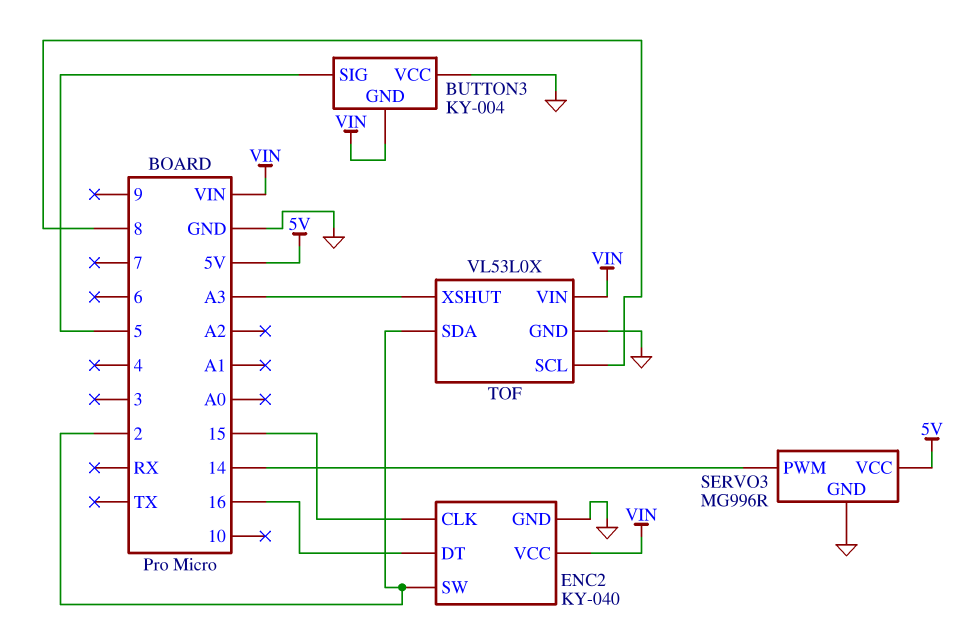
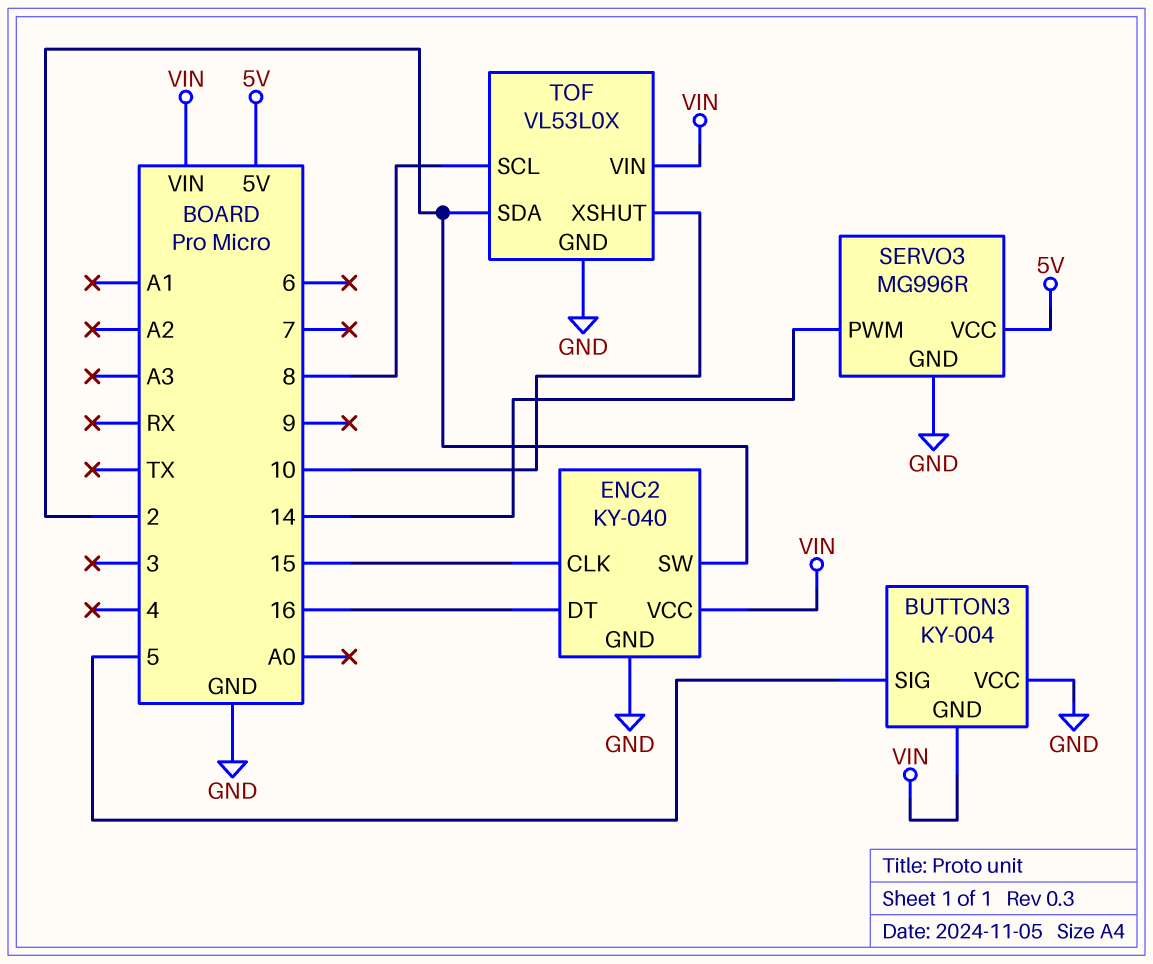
TOF pin XSHUT: A3 -> 10

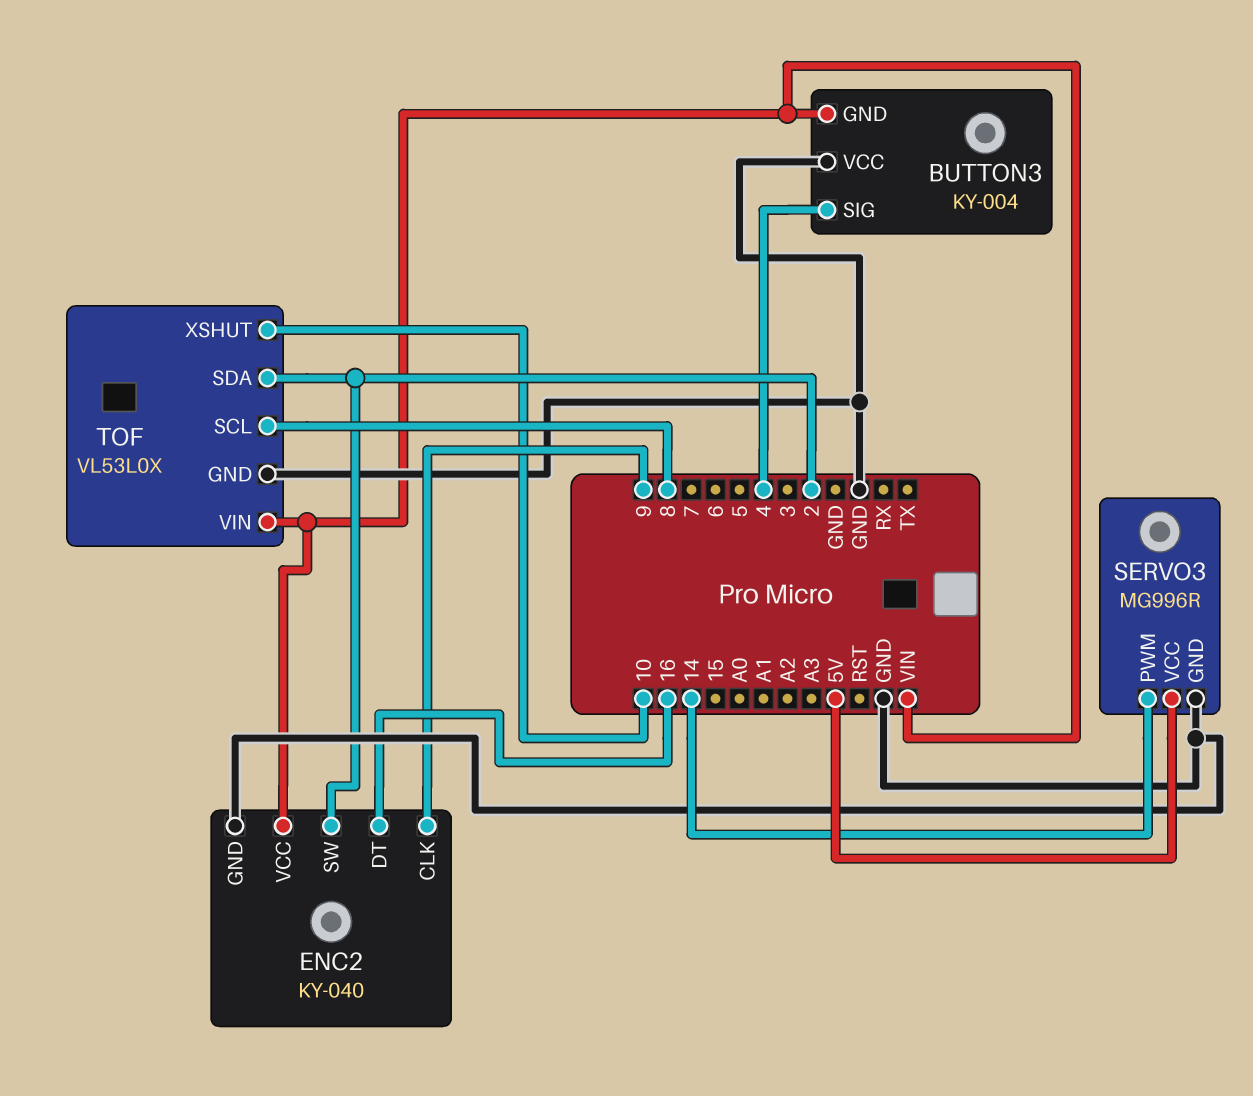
BUTTON3 pin SIG: 5 -> 4
ENC2 pin CLK: 15 -> 9

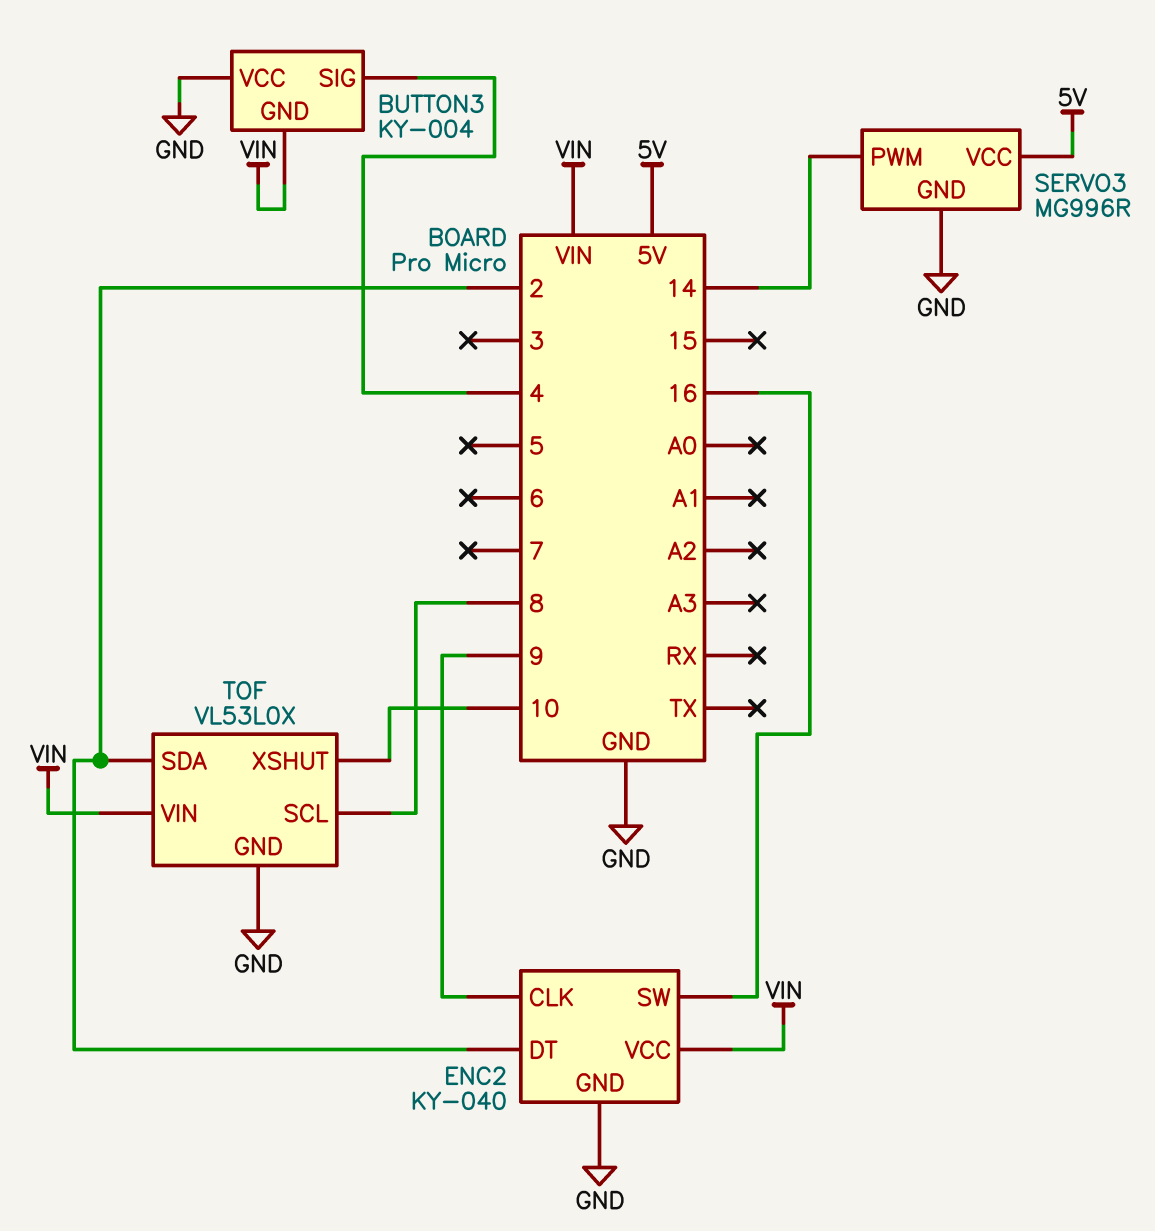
ENC2 pin DT: 16 -> 2
ENC2 pin SW: 2 -> 16

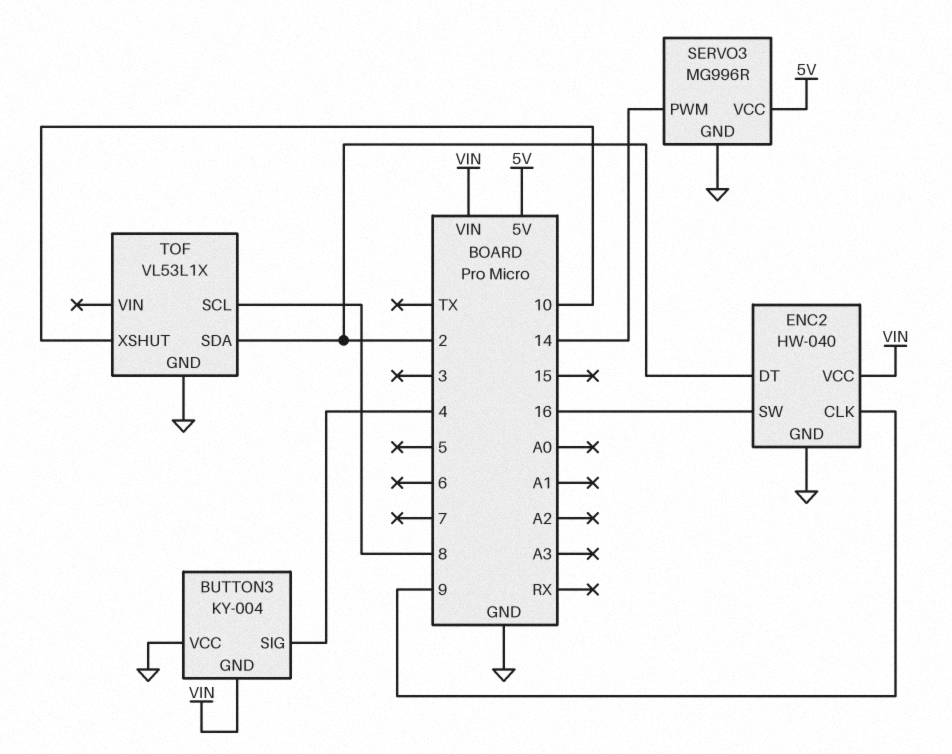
ENC2: KY-040 -> HW-040
TOF: VL53L0X -> VL53L1X
TOF pin VIN: VIN -> none

